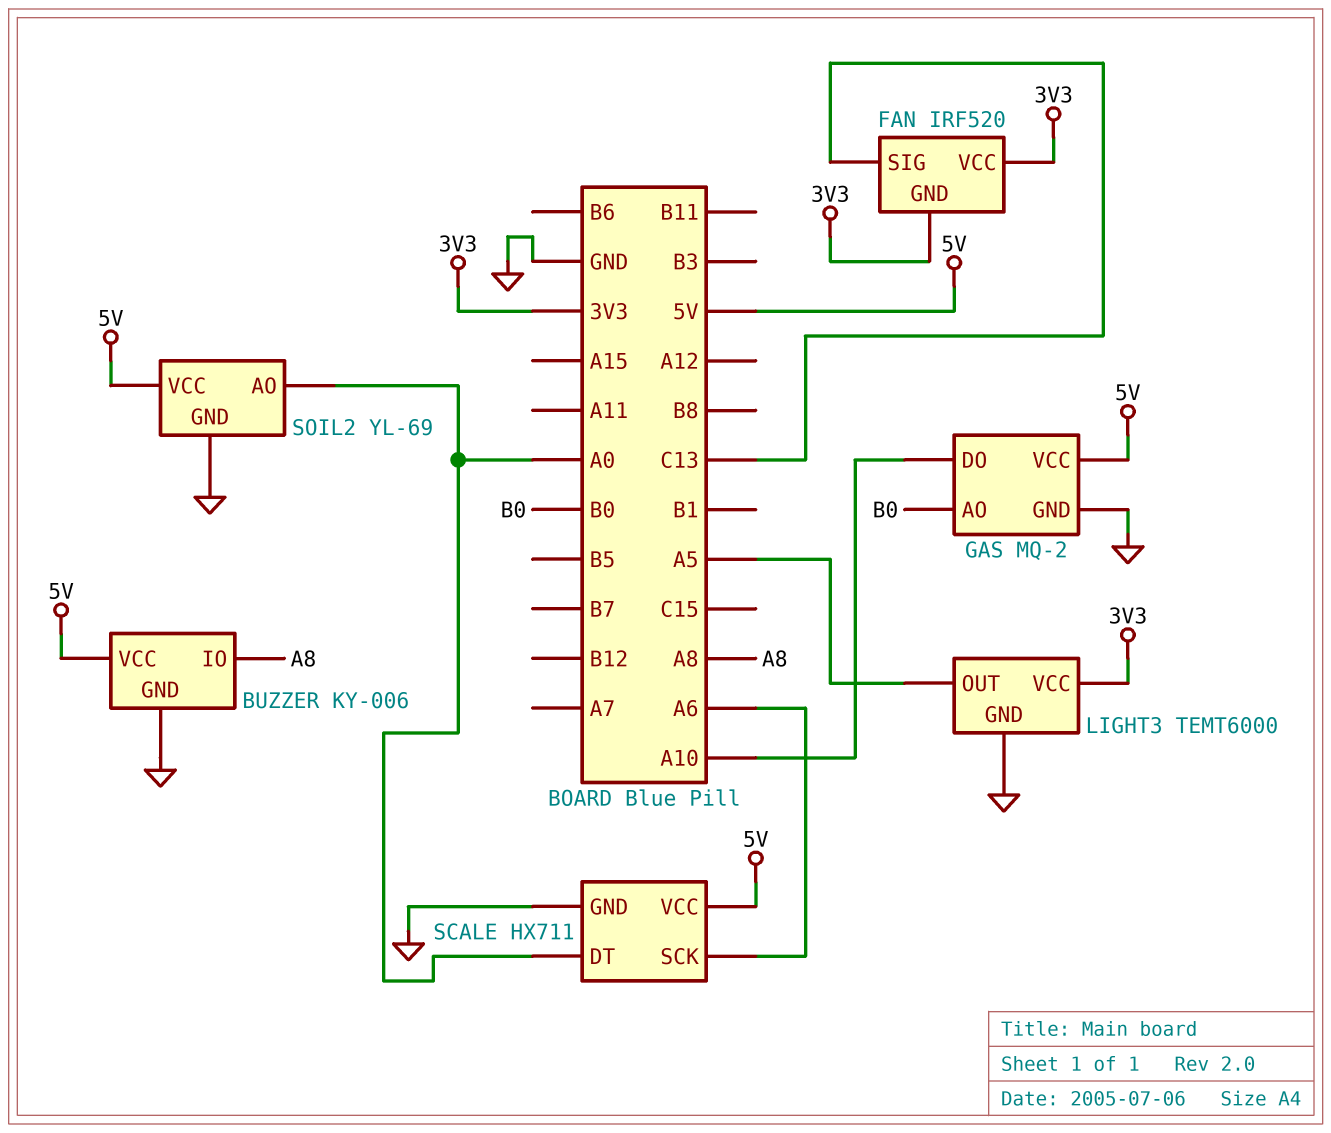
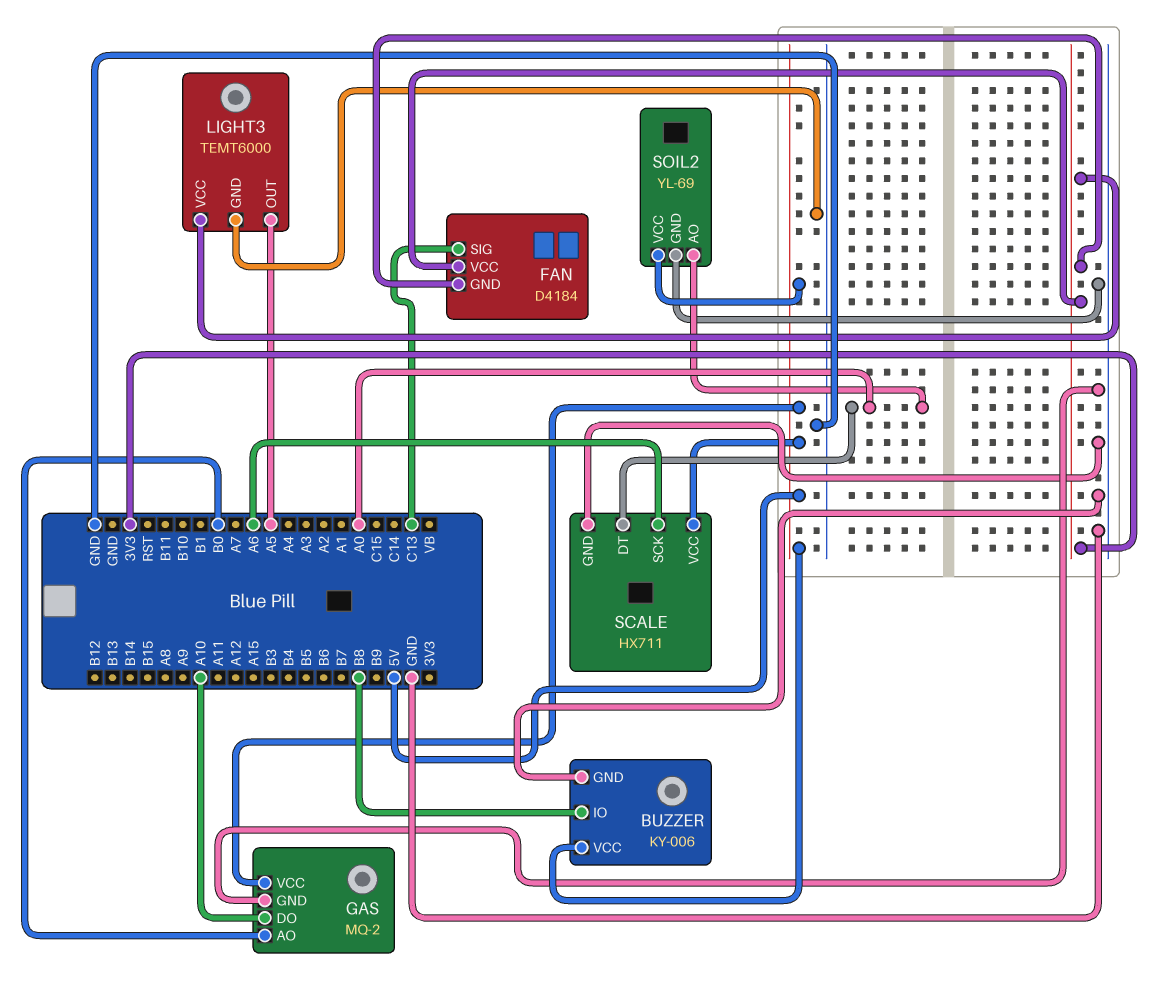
BUZZER pin IO: A8 -> B8
FAN: IRF520 -> D4184

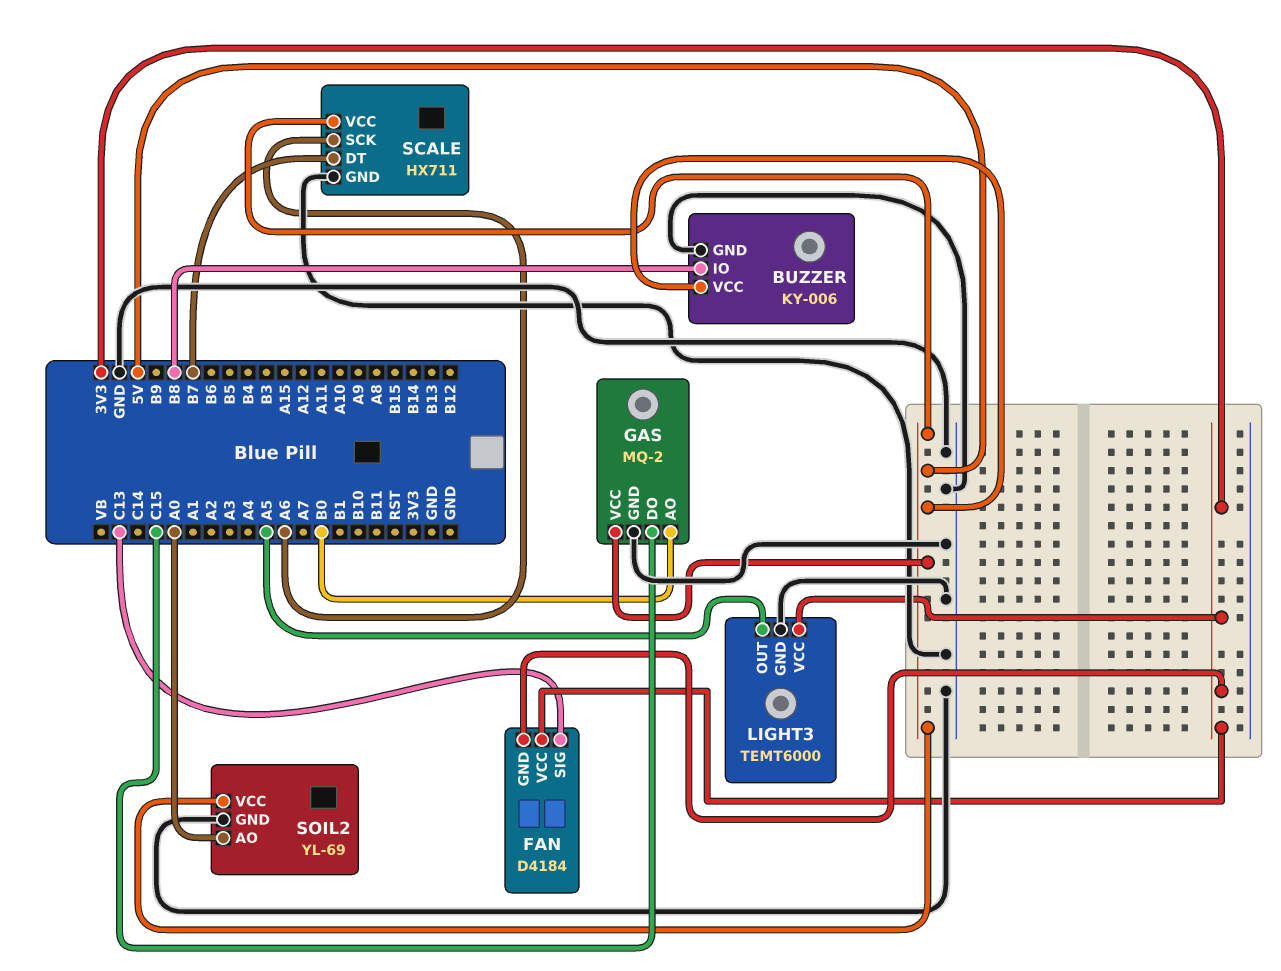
GAS pin DO: A10 -> C15
SCALE pin DT: A0 -> B7

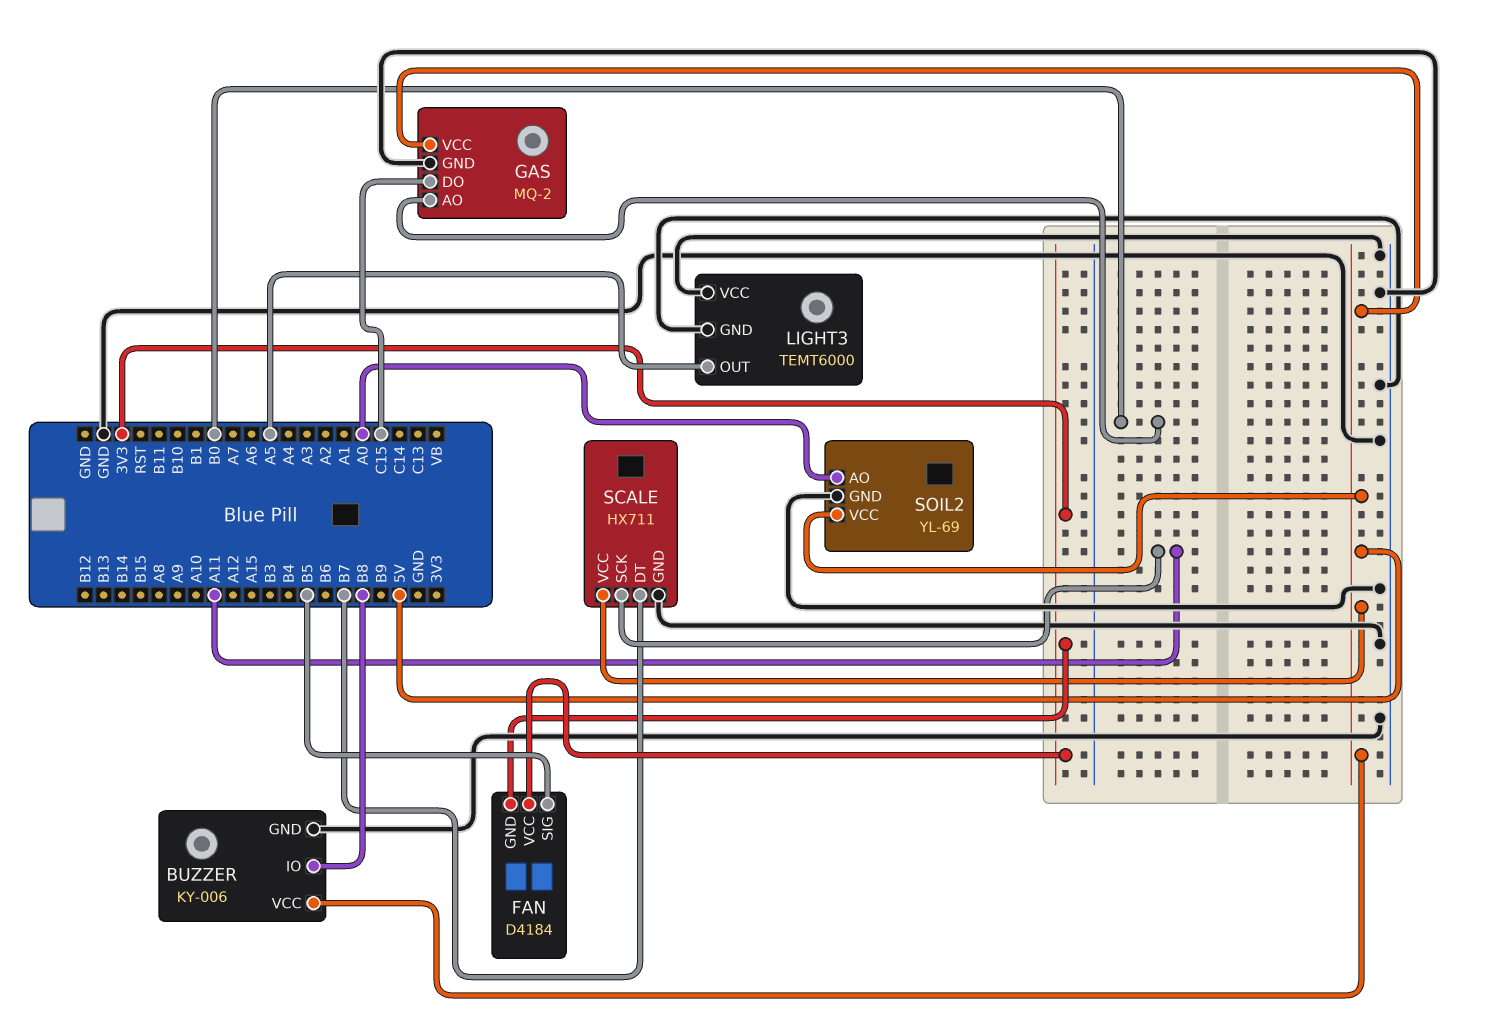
FAN pin SIG: C13 -> B5
LIGHT3 pin VCC: 3V3 -> GND
SCALE pin SCK: A6 -> A11

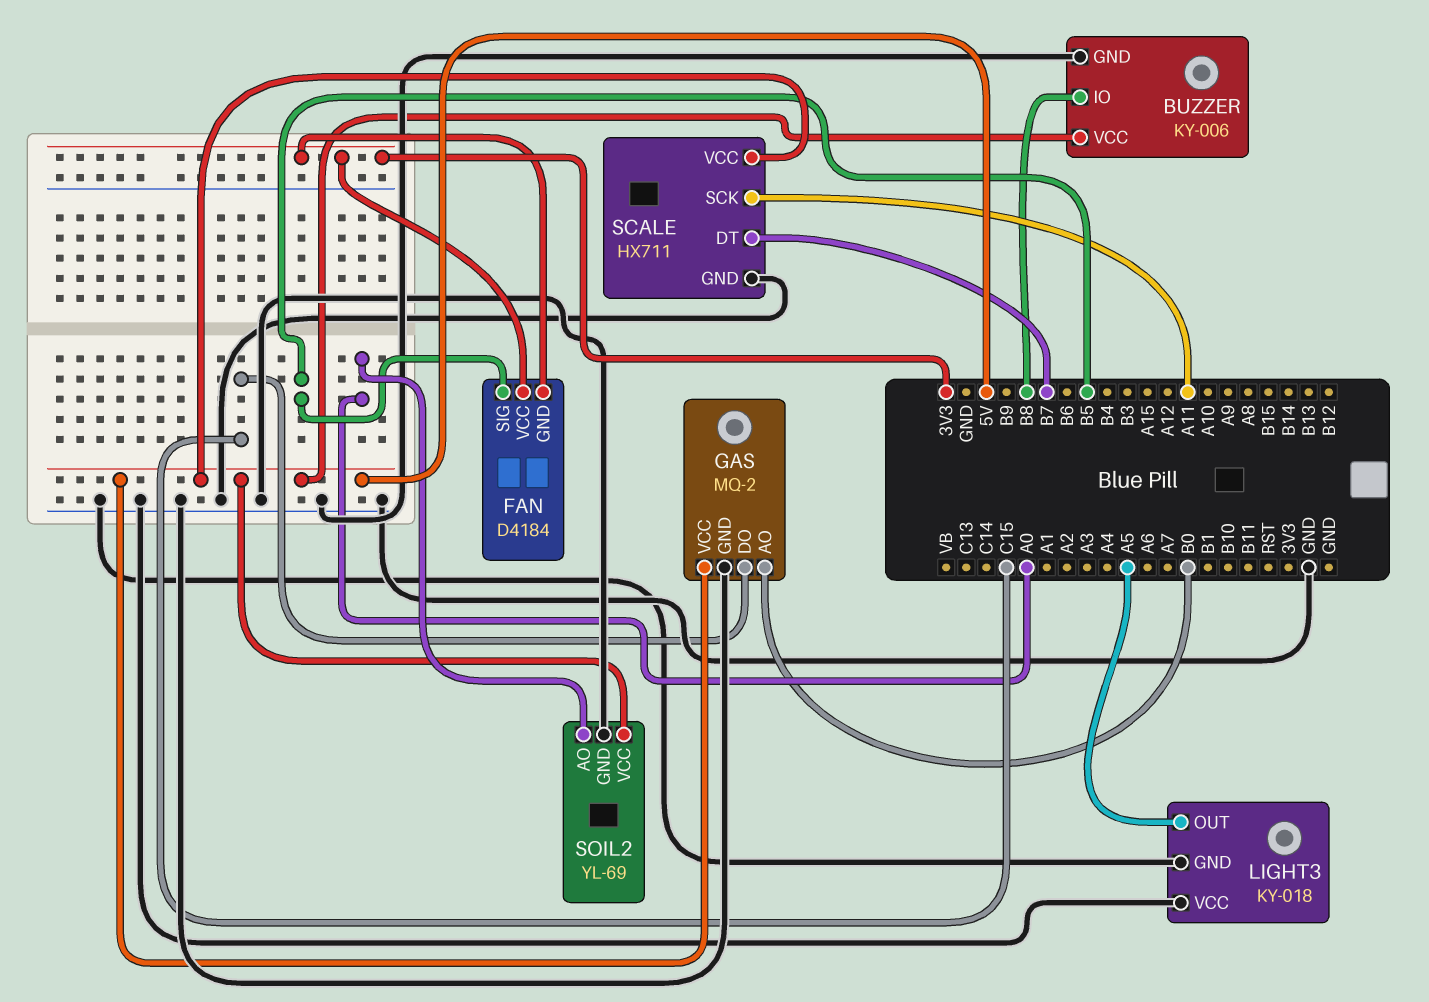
LIGHT3: TEMT6000 -> KY-018

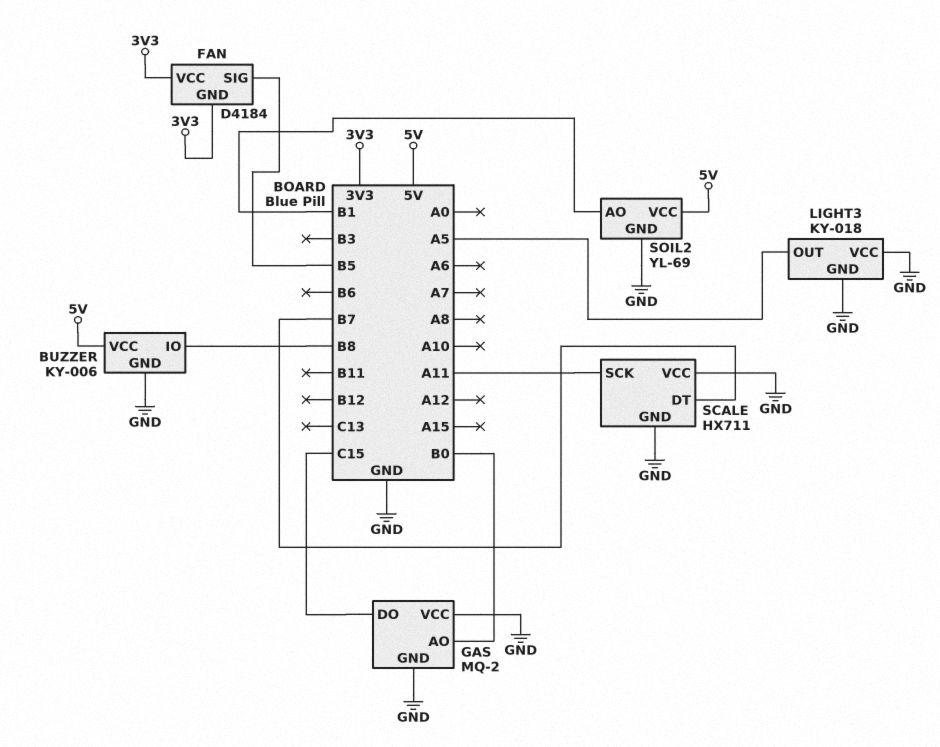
GAS pin VCC: 5V -> GND
SCALE pin VCC: 5V -> GND
SOIL2 pin AO: A0 -> B1

